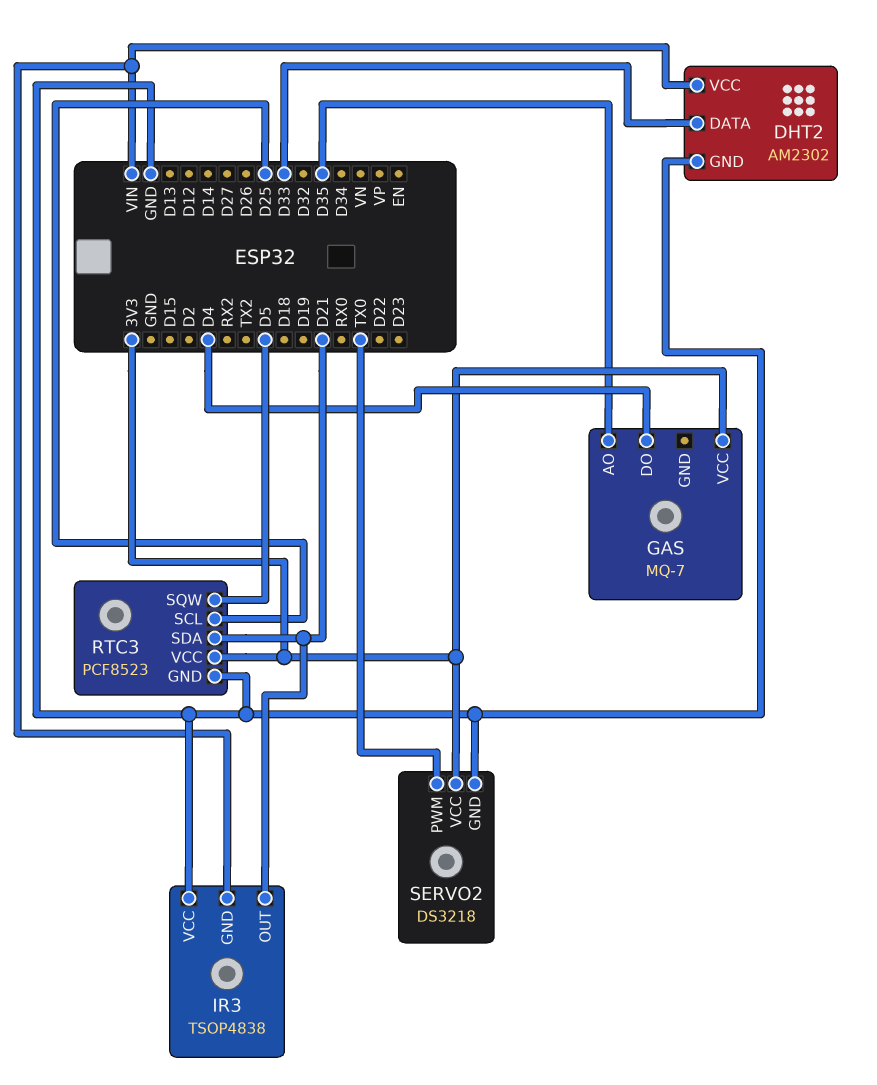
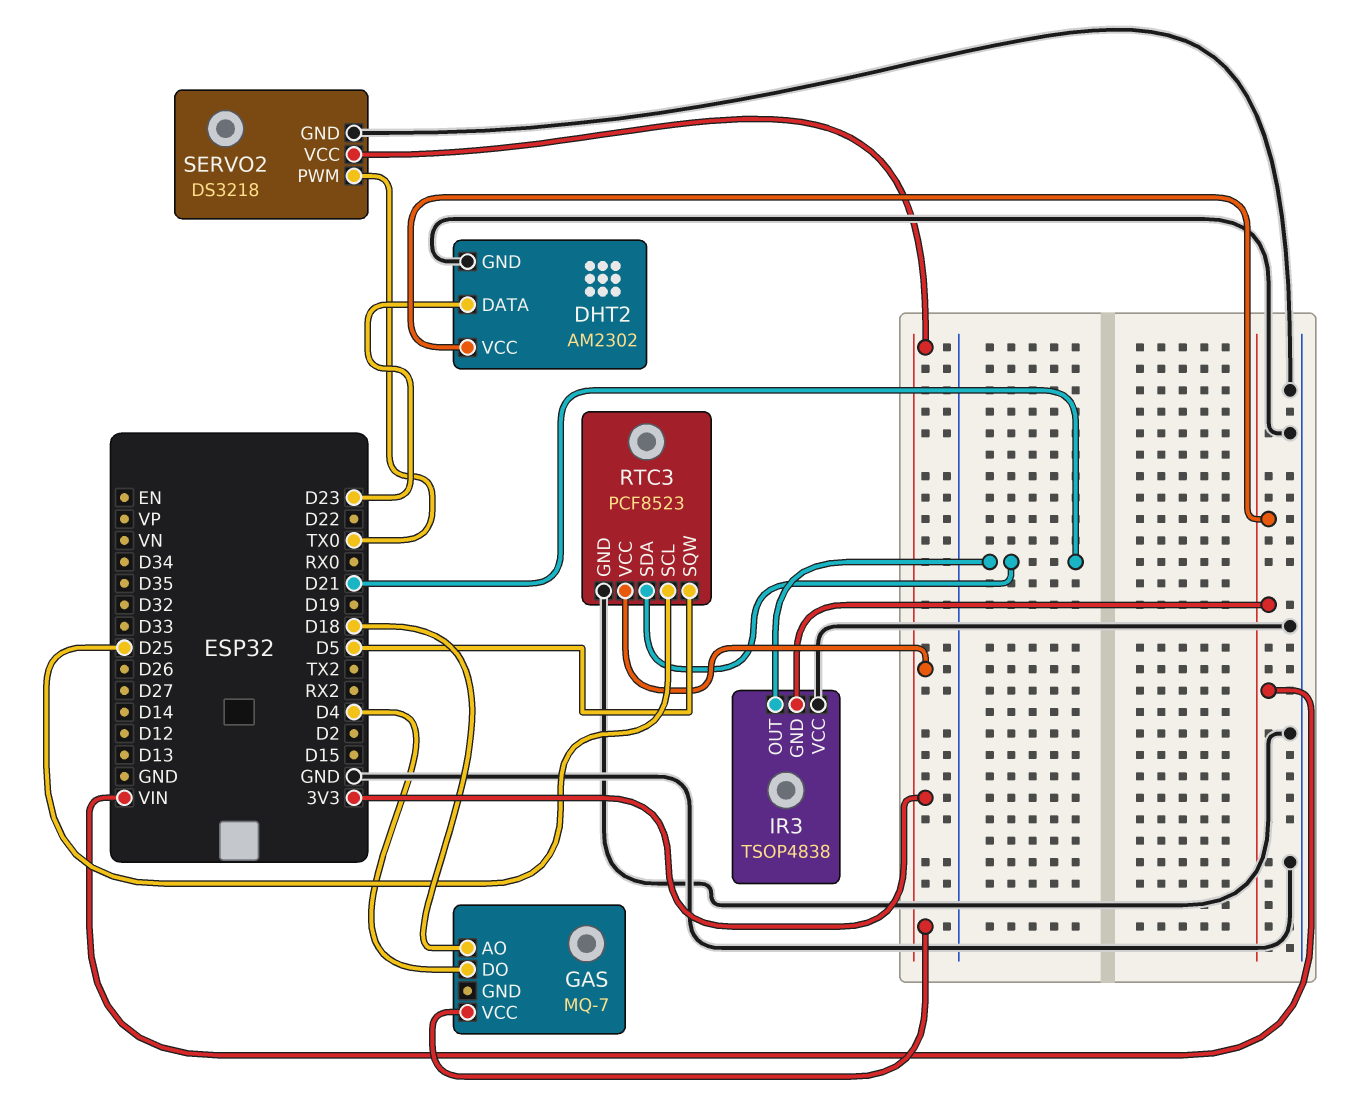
DHT2 pin DATA: D33 -> D23
GAS pin AO: D35 -> D18

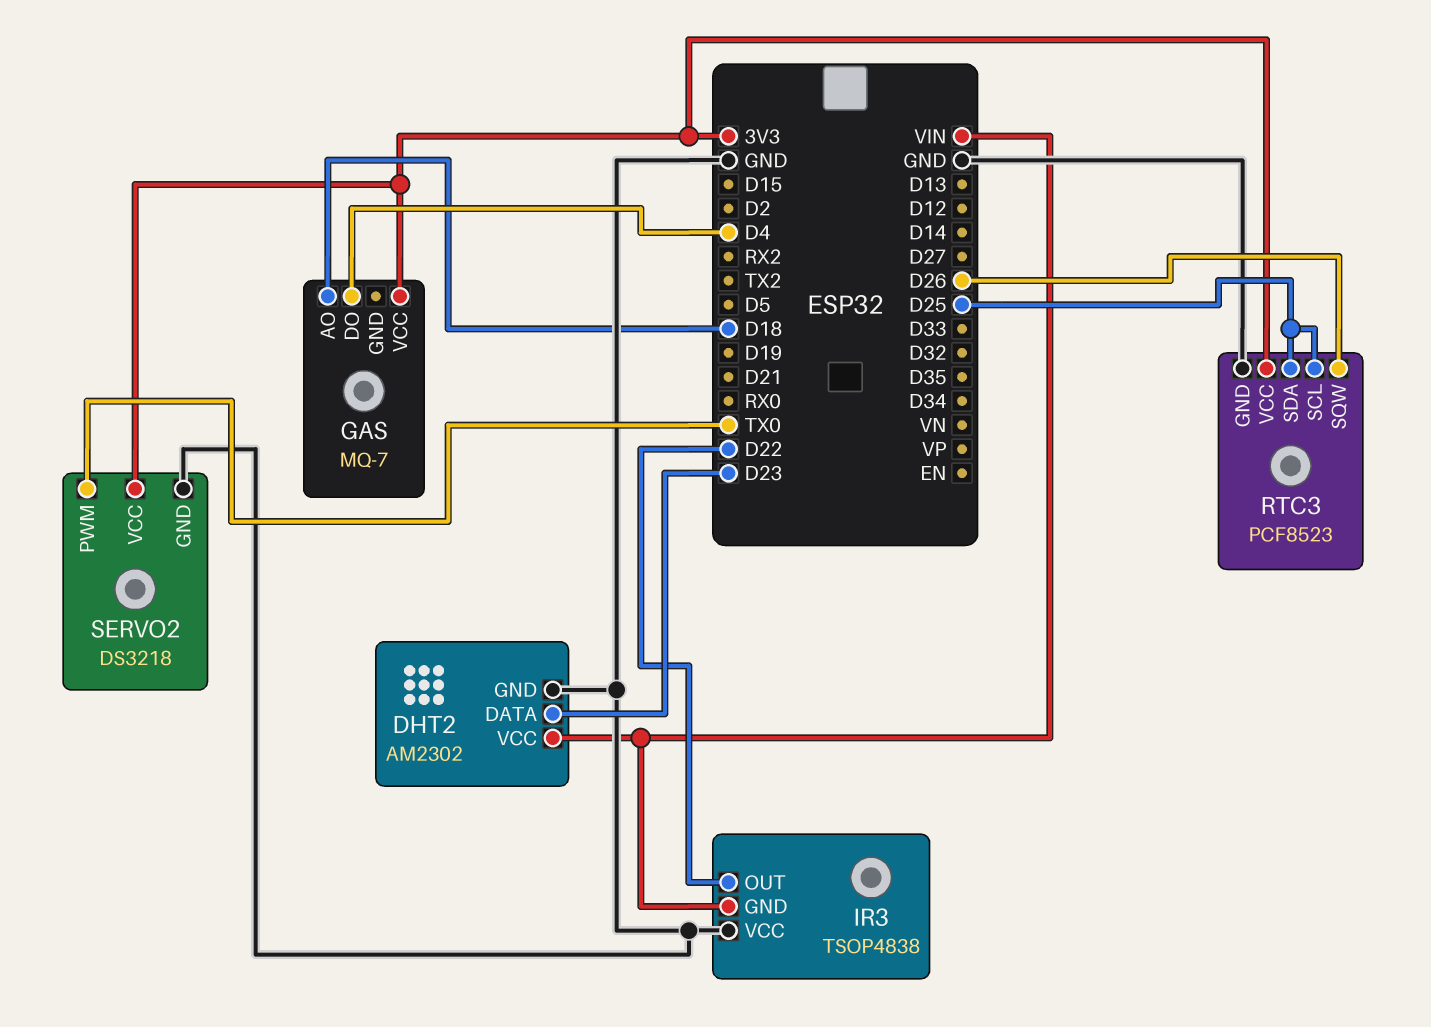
IR3 pin OUT: D21 -> D22
RTC3 pin SDA: D21 -> D25
RTC3 pin SQW: D5 -> D26

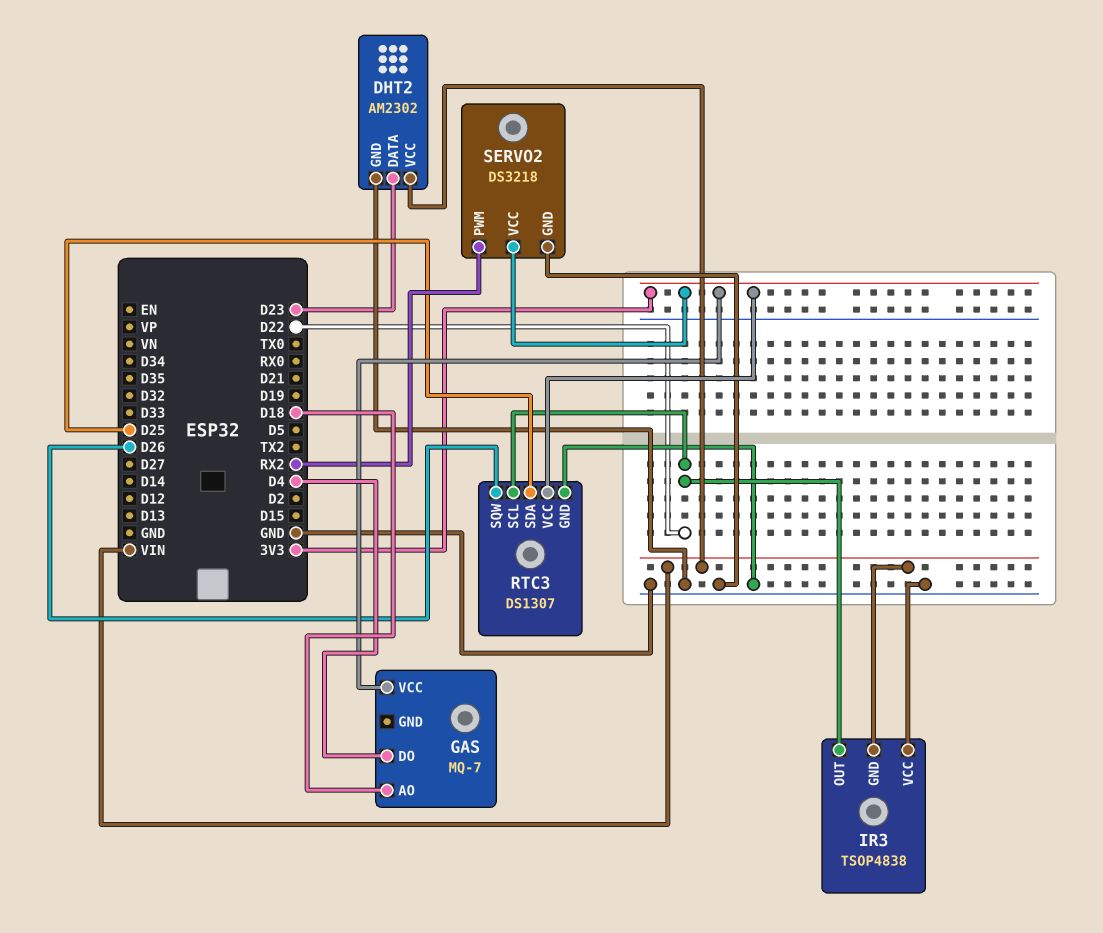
RTC3: PCF8523 -> DS1307
RTC3 pin SCL: D25 -> D22
SERVO2 pin PWM: TX0 -> RX2

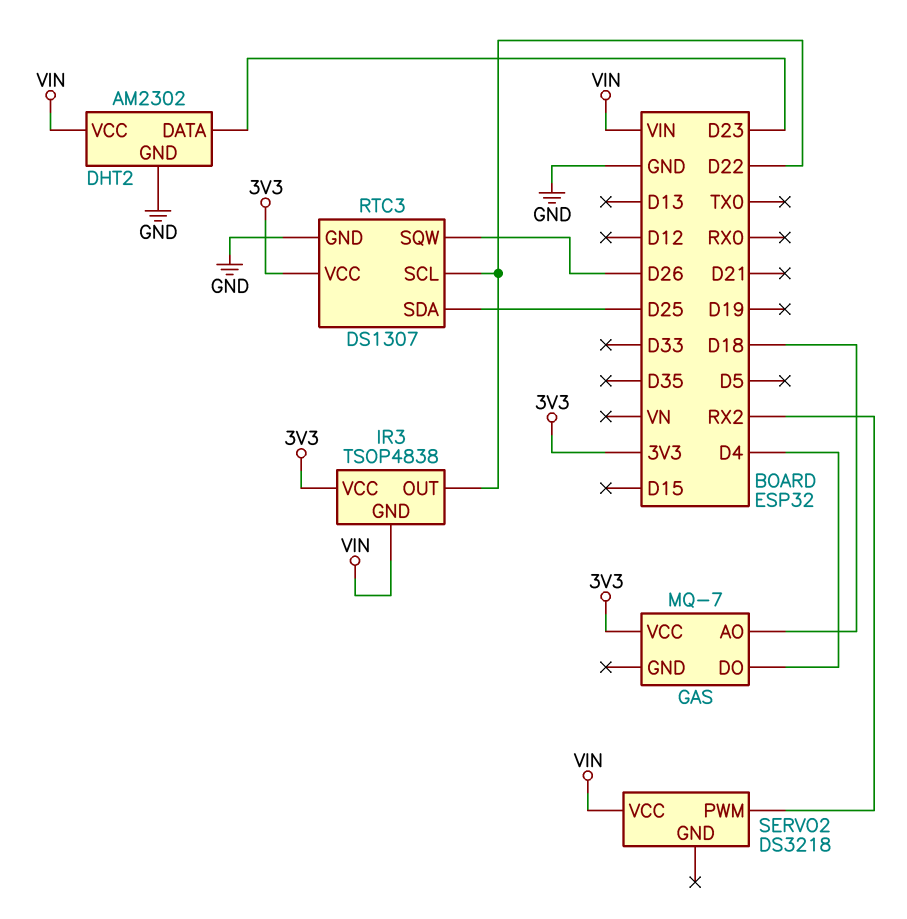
IR3 pin VCC: GND -> 3V3
SERVO2 pin GND: GND -> none
SERVO2 pin VCC: 3V3 -> VIN

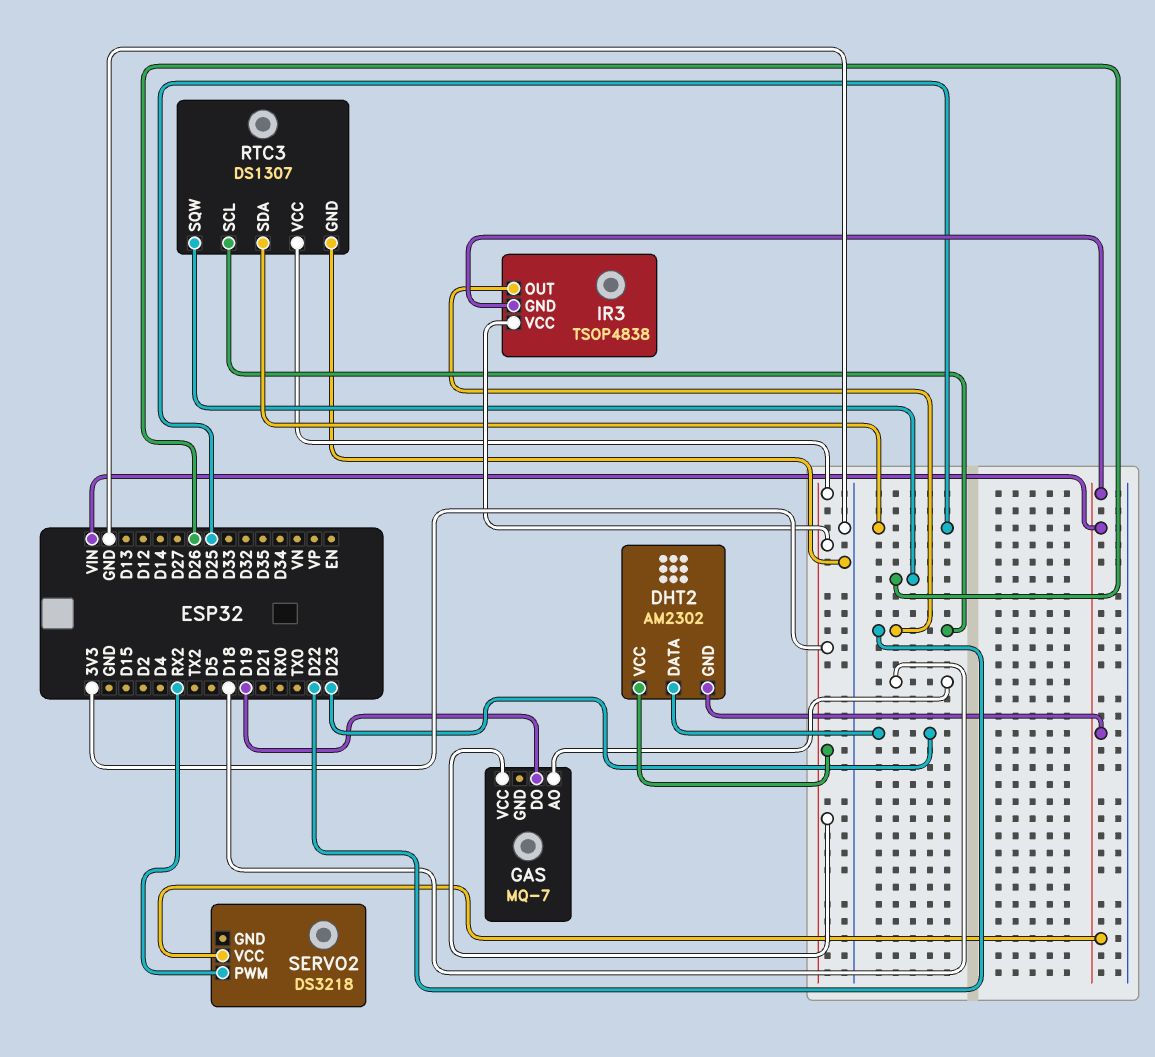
DHT2 pin GND: GND -> VIN
DHT2 pin VCC: VIN -> 3V3
GAS pin DO: D4 -> D19

